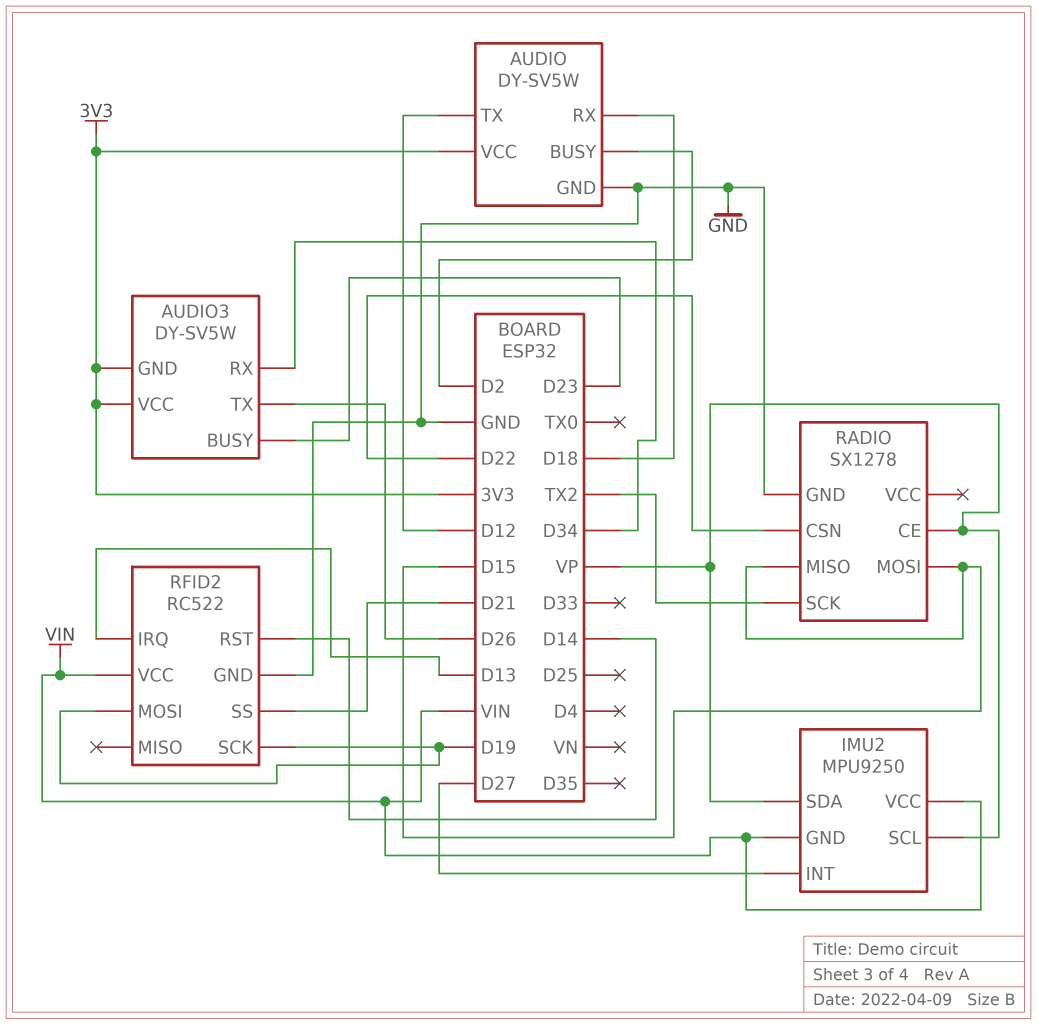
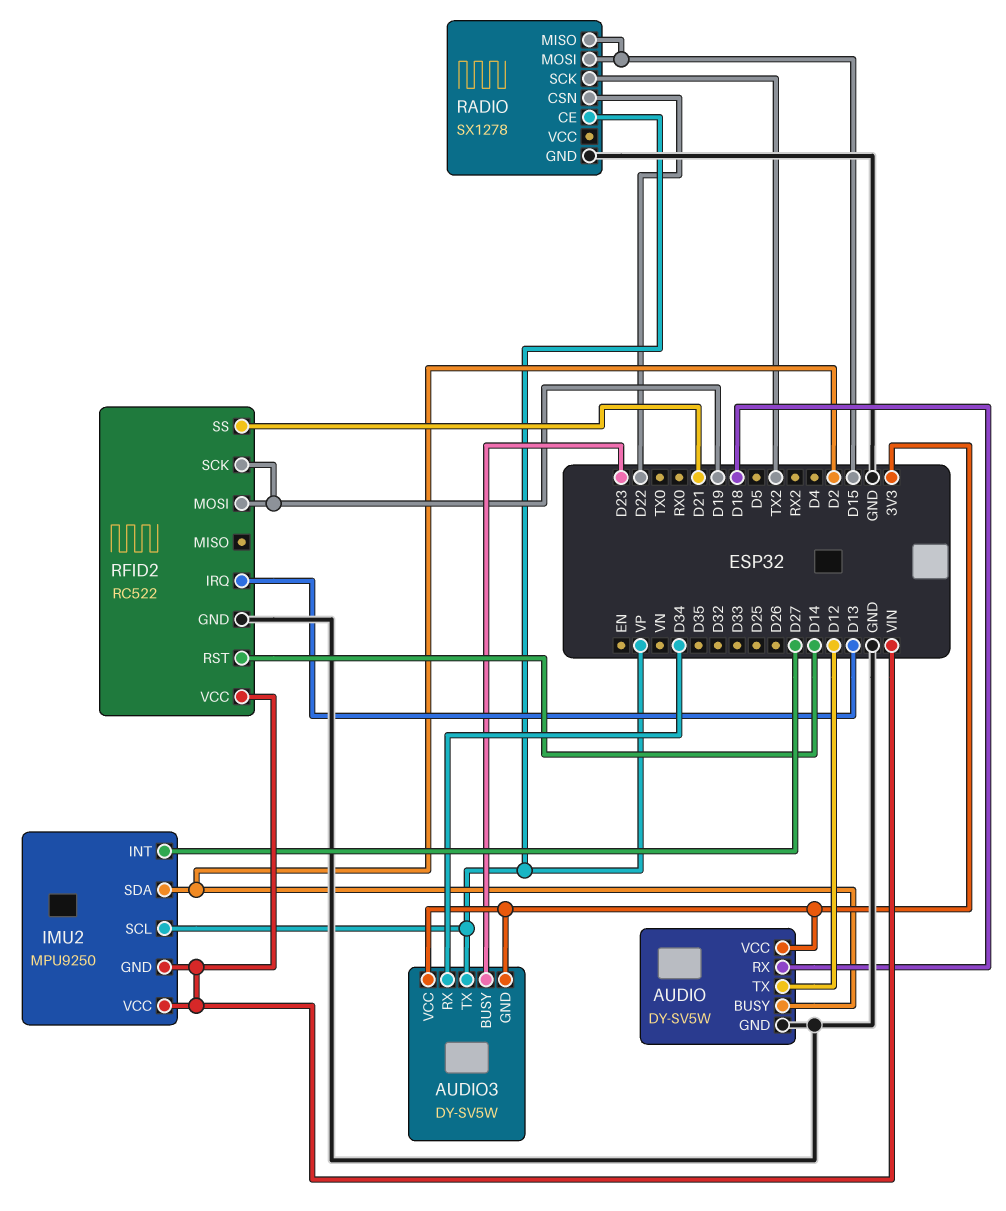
AUDIO3 pin TX: D26 -> VP
IMU2 pin SDA: VP -> D2

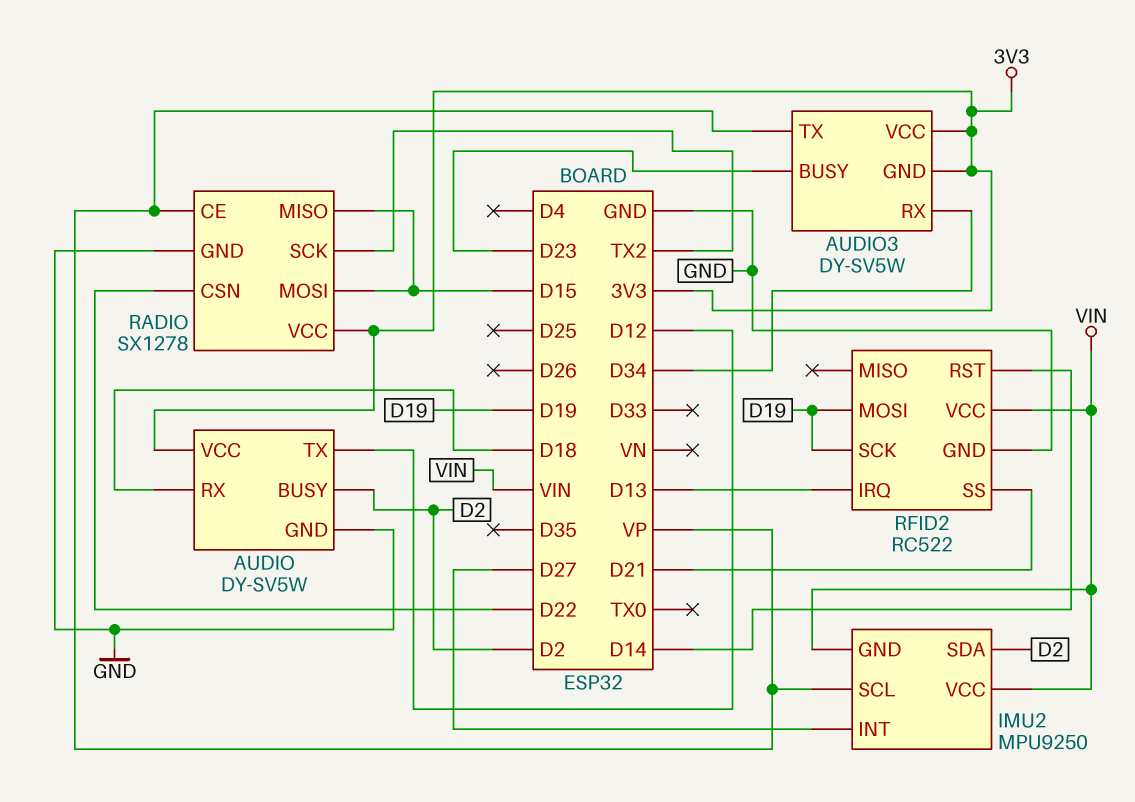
RADIO pin VCC: none -> 3V3

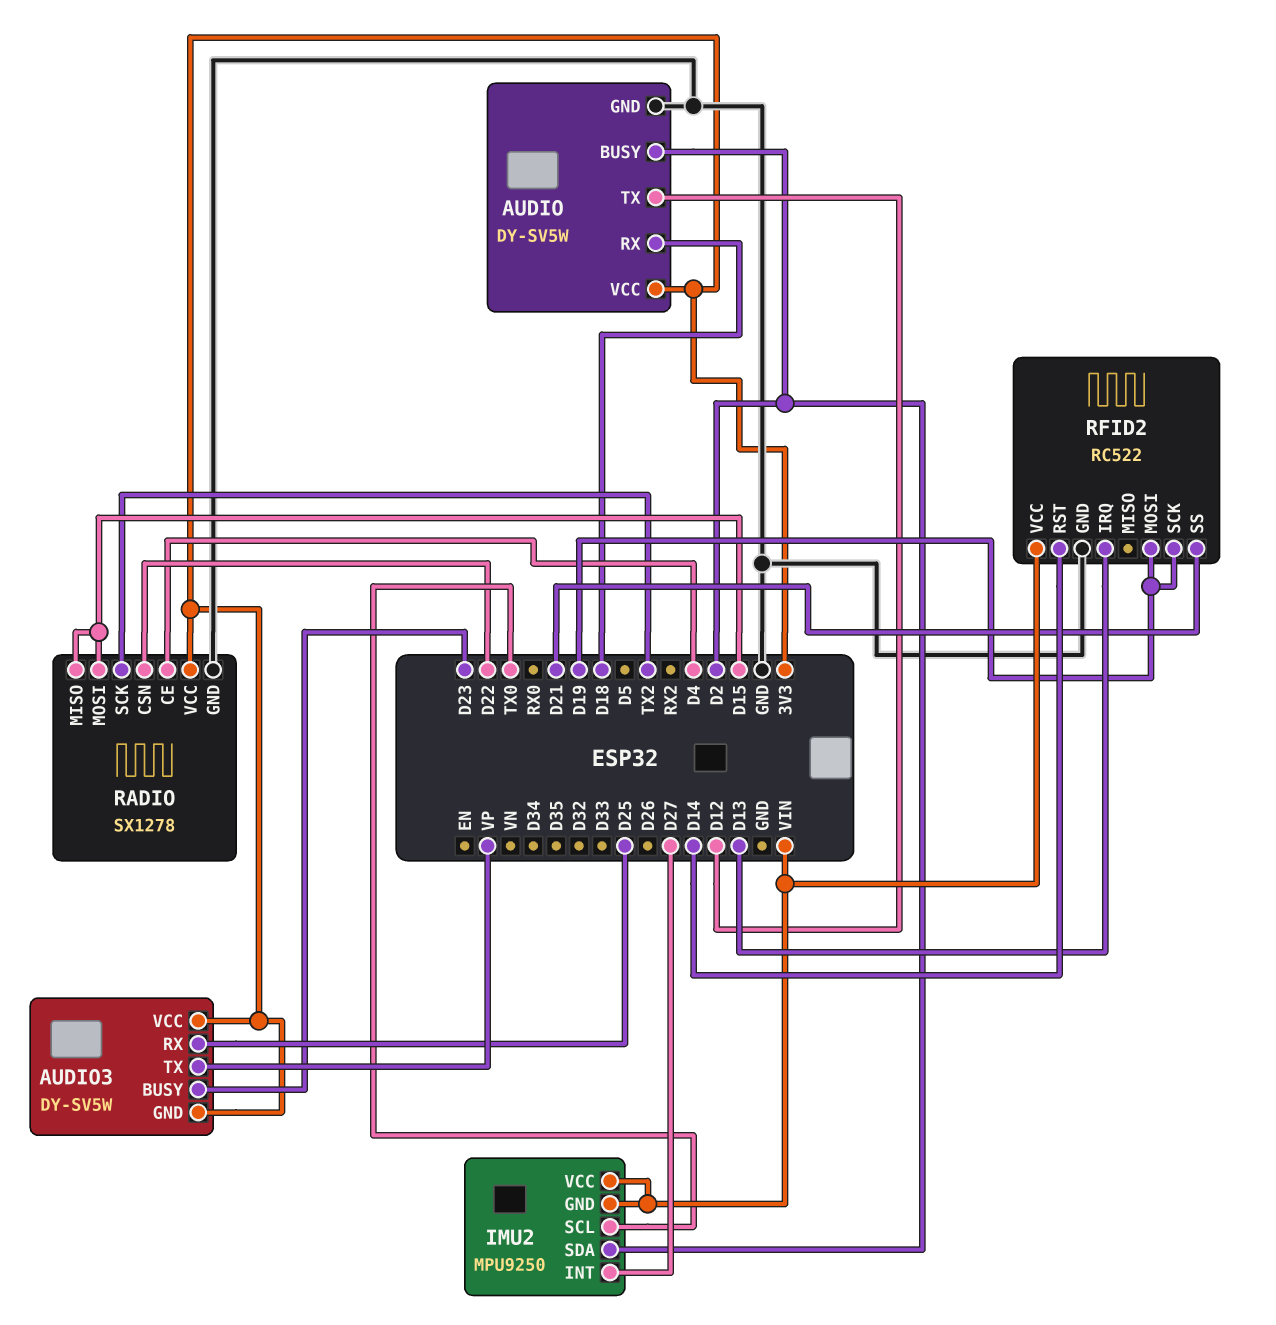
AUDIO3 pin RX: D34 -> D25
IMU2 pin SCL: VP -> TX0
RADIO pin CE: VP -> D4

